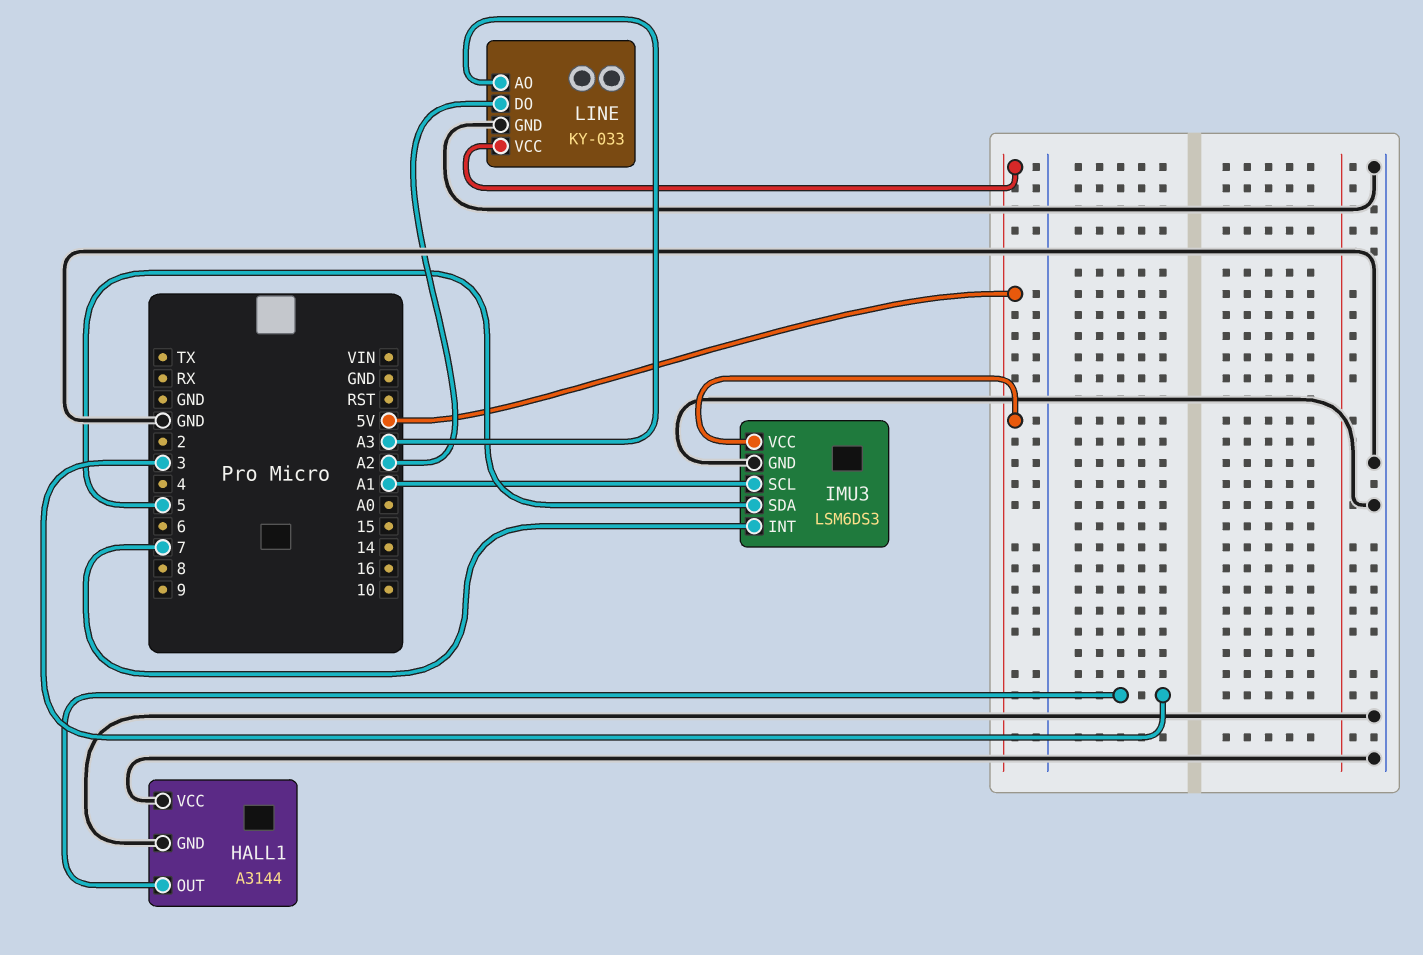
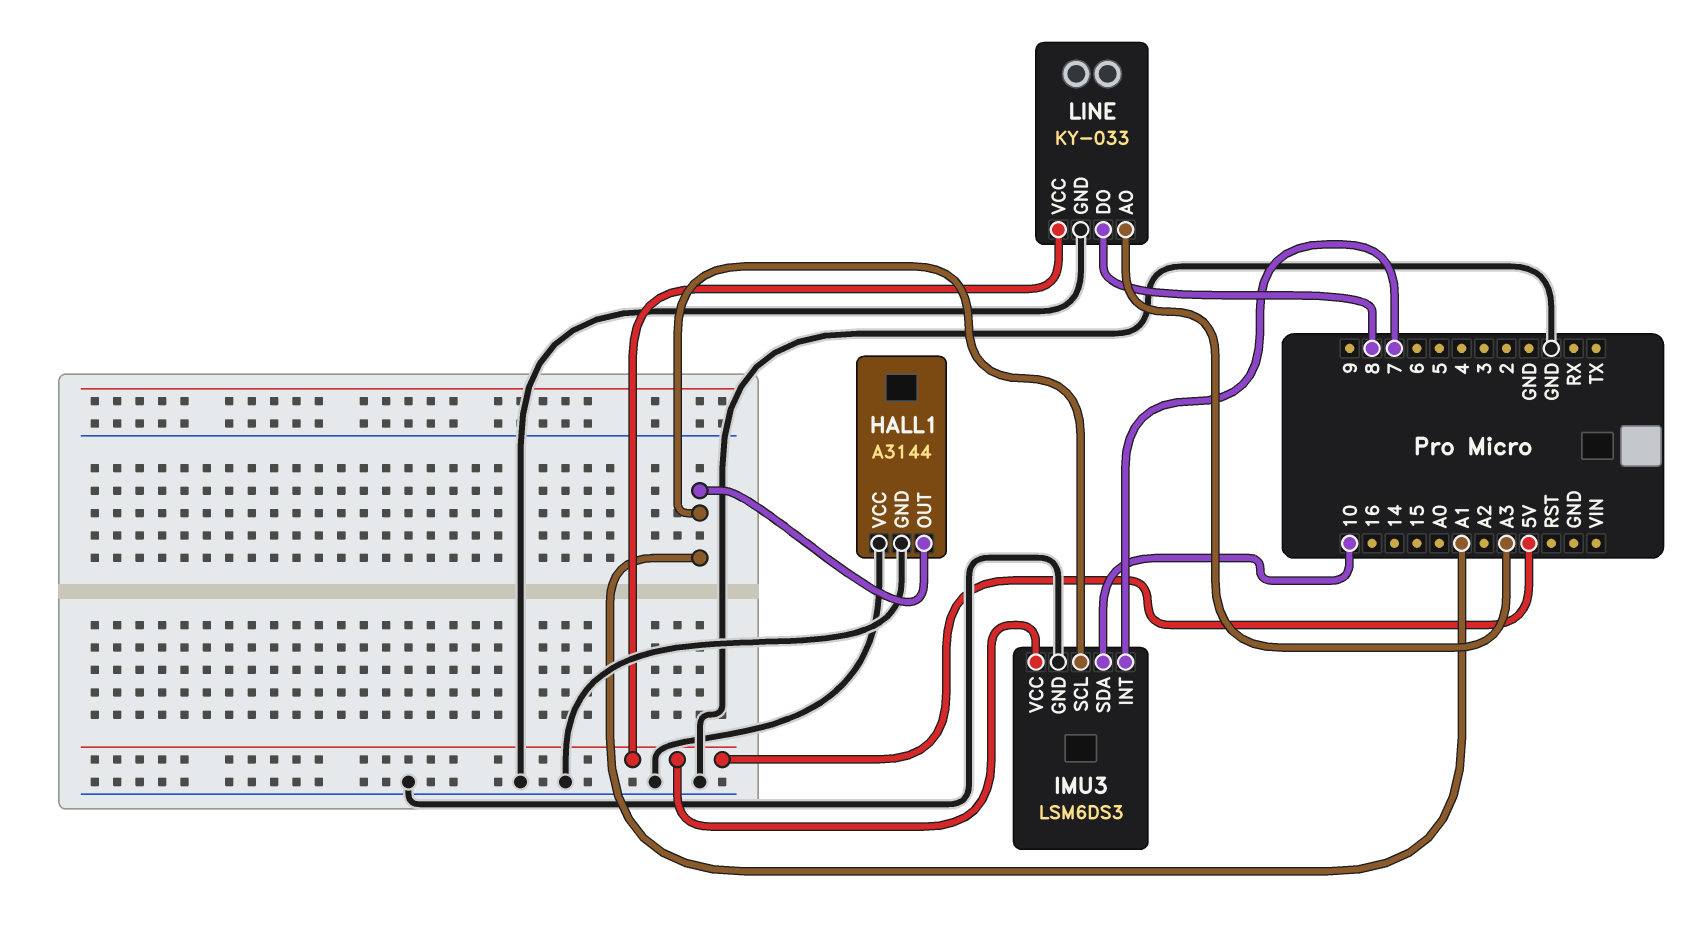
HALL1 pin OUT: 3 -> A1
IMU3 pin SDA: 5 -> 10
LINE pin DO: A2 -> 8

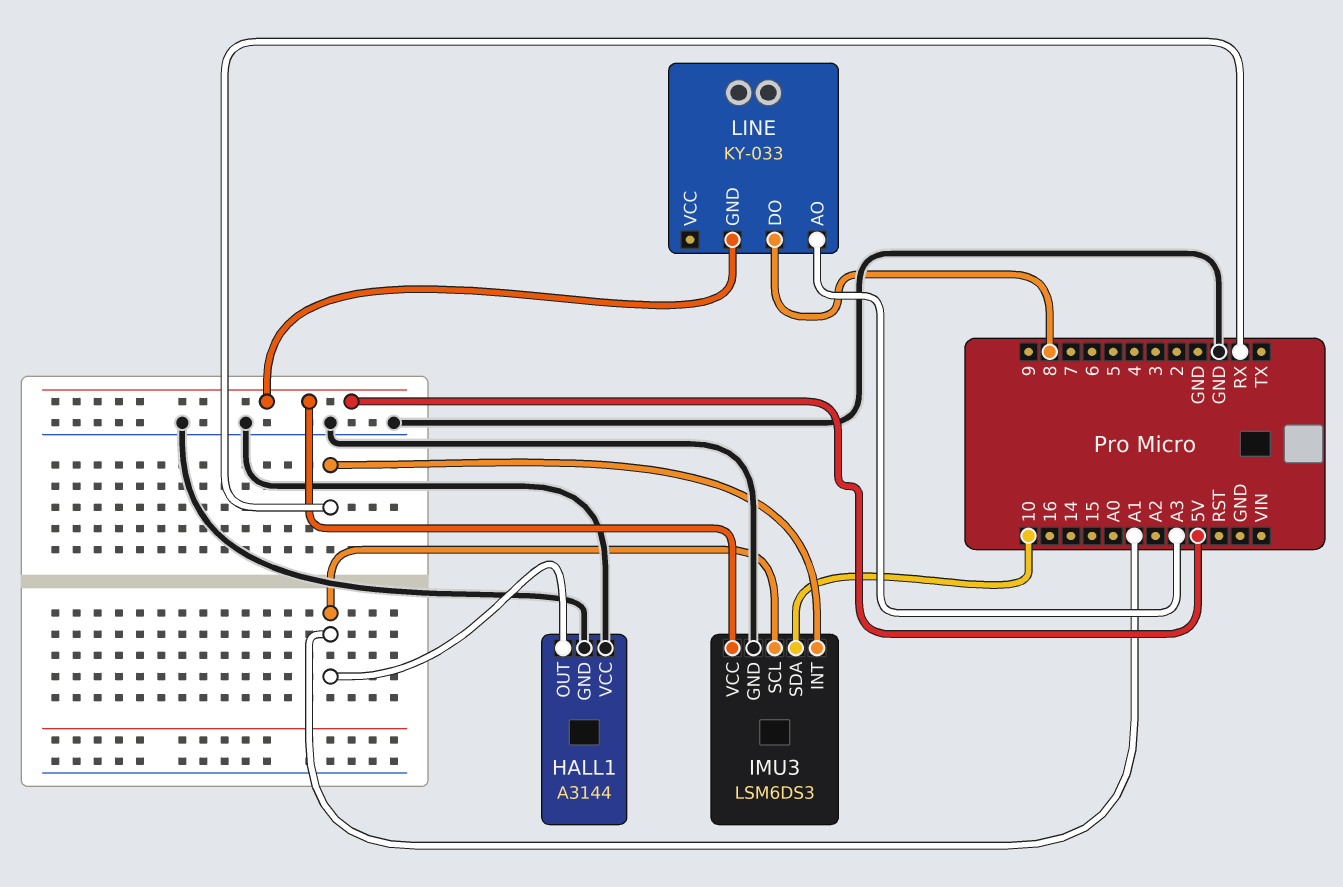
IMU3 pin INT: 7 -> RX
LINE pin GND: GND -> 5V
LINE pin VCC: 5V -> none

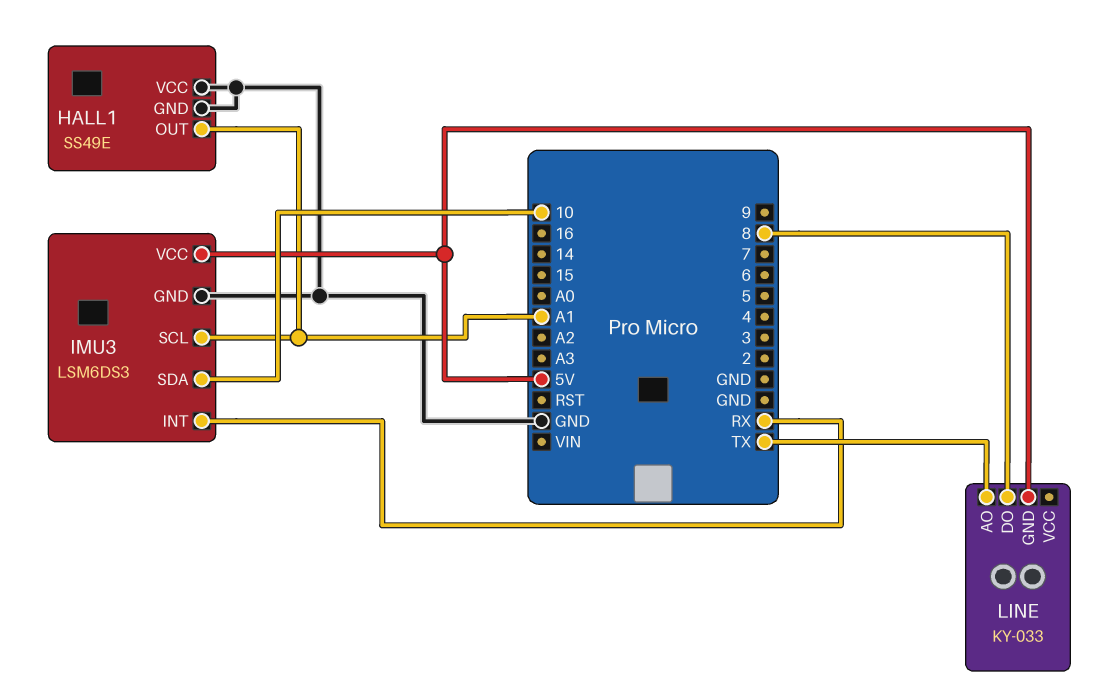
HALL1: A3144 -> SS49E
LINE pin AO: A3 -> TX

